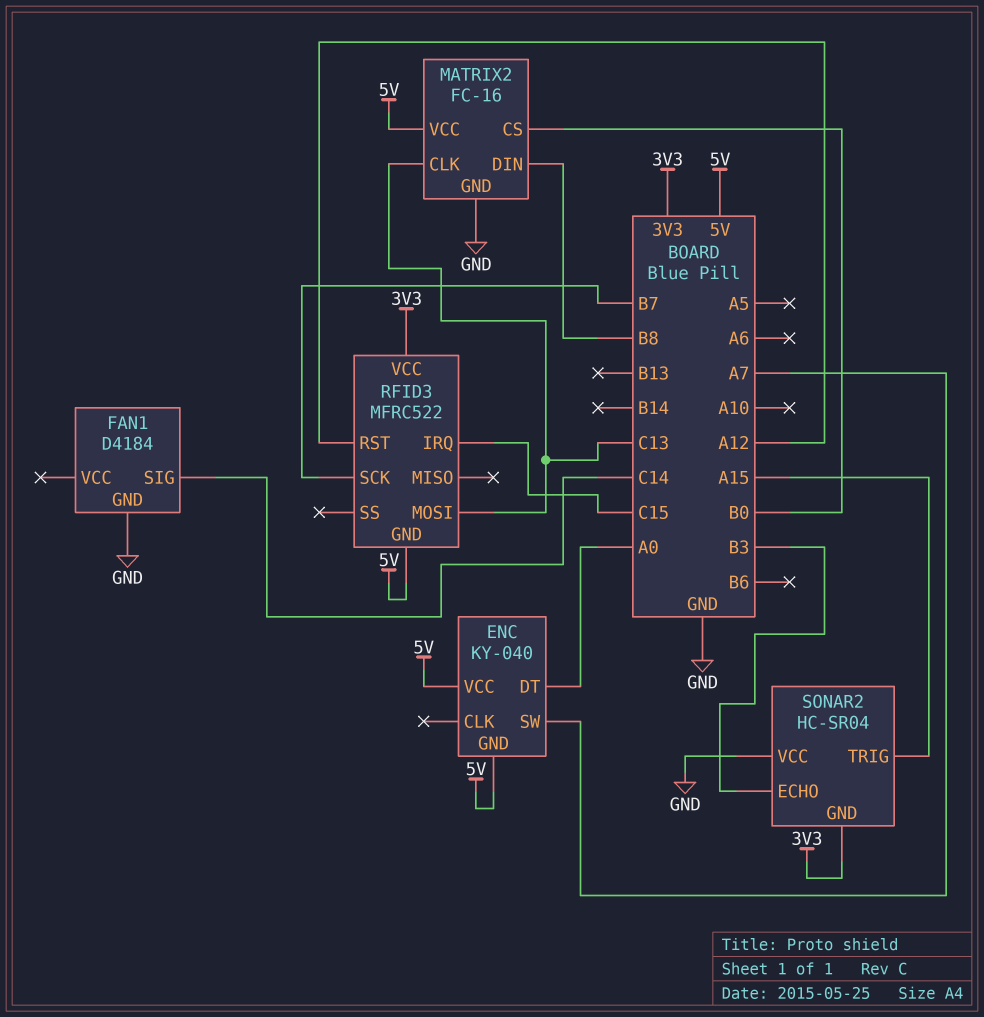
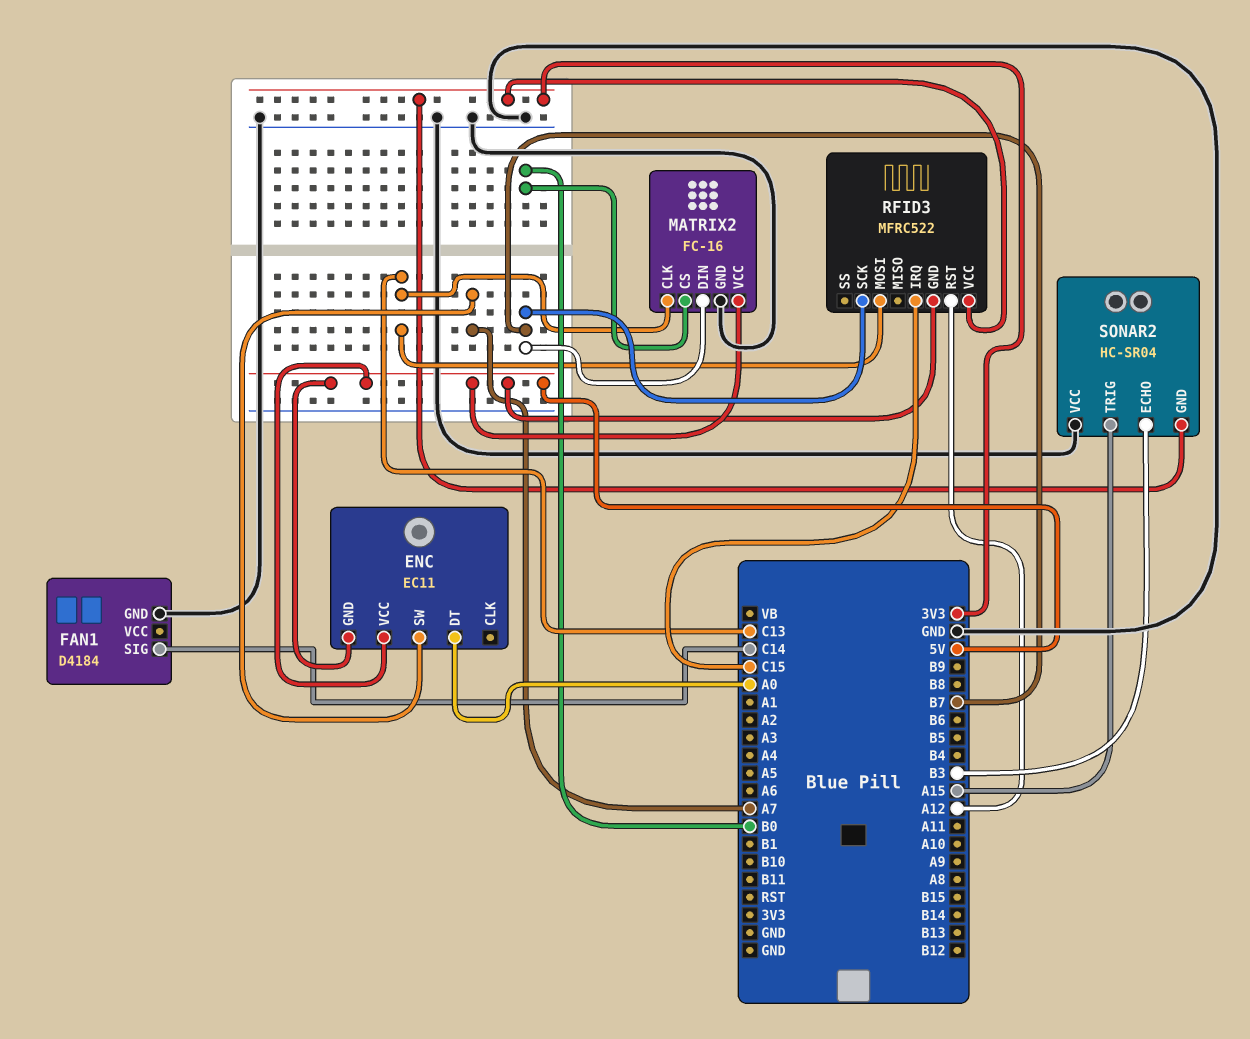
ENC: KY-040 -> EC11
MATRIX2 pin DIN: B8 -> B7

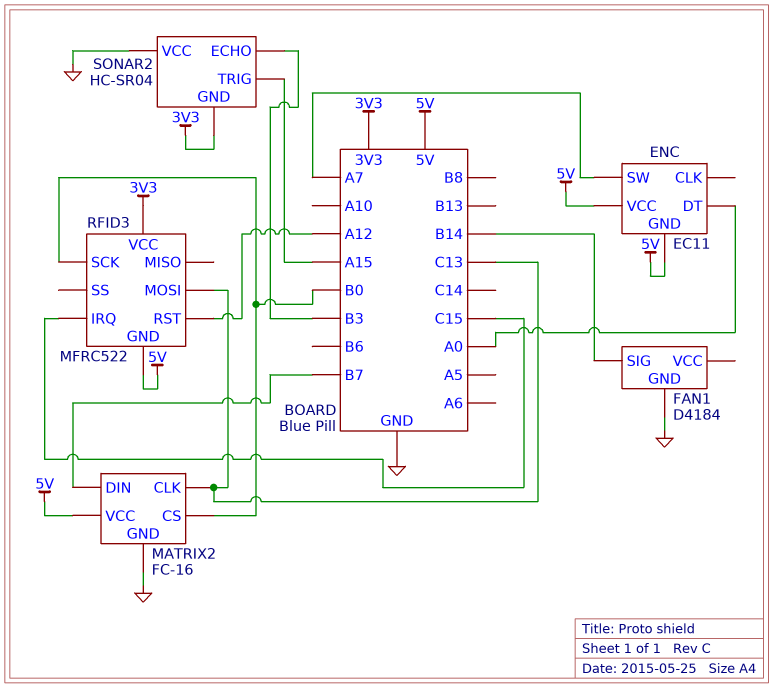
FAN1 pin SIG: C14 -> B14
RFID3 pin SCK: B7 -> B0

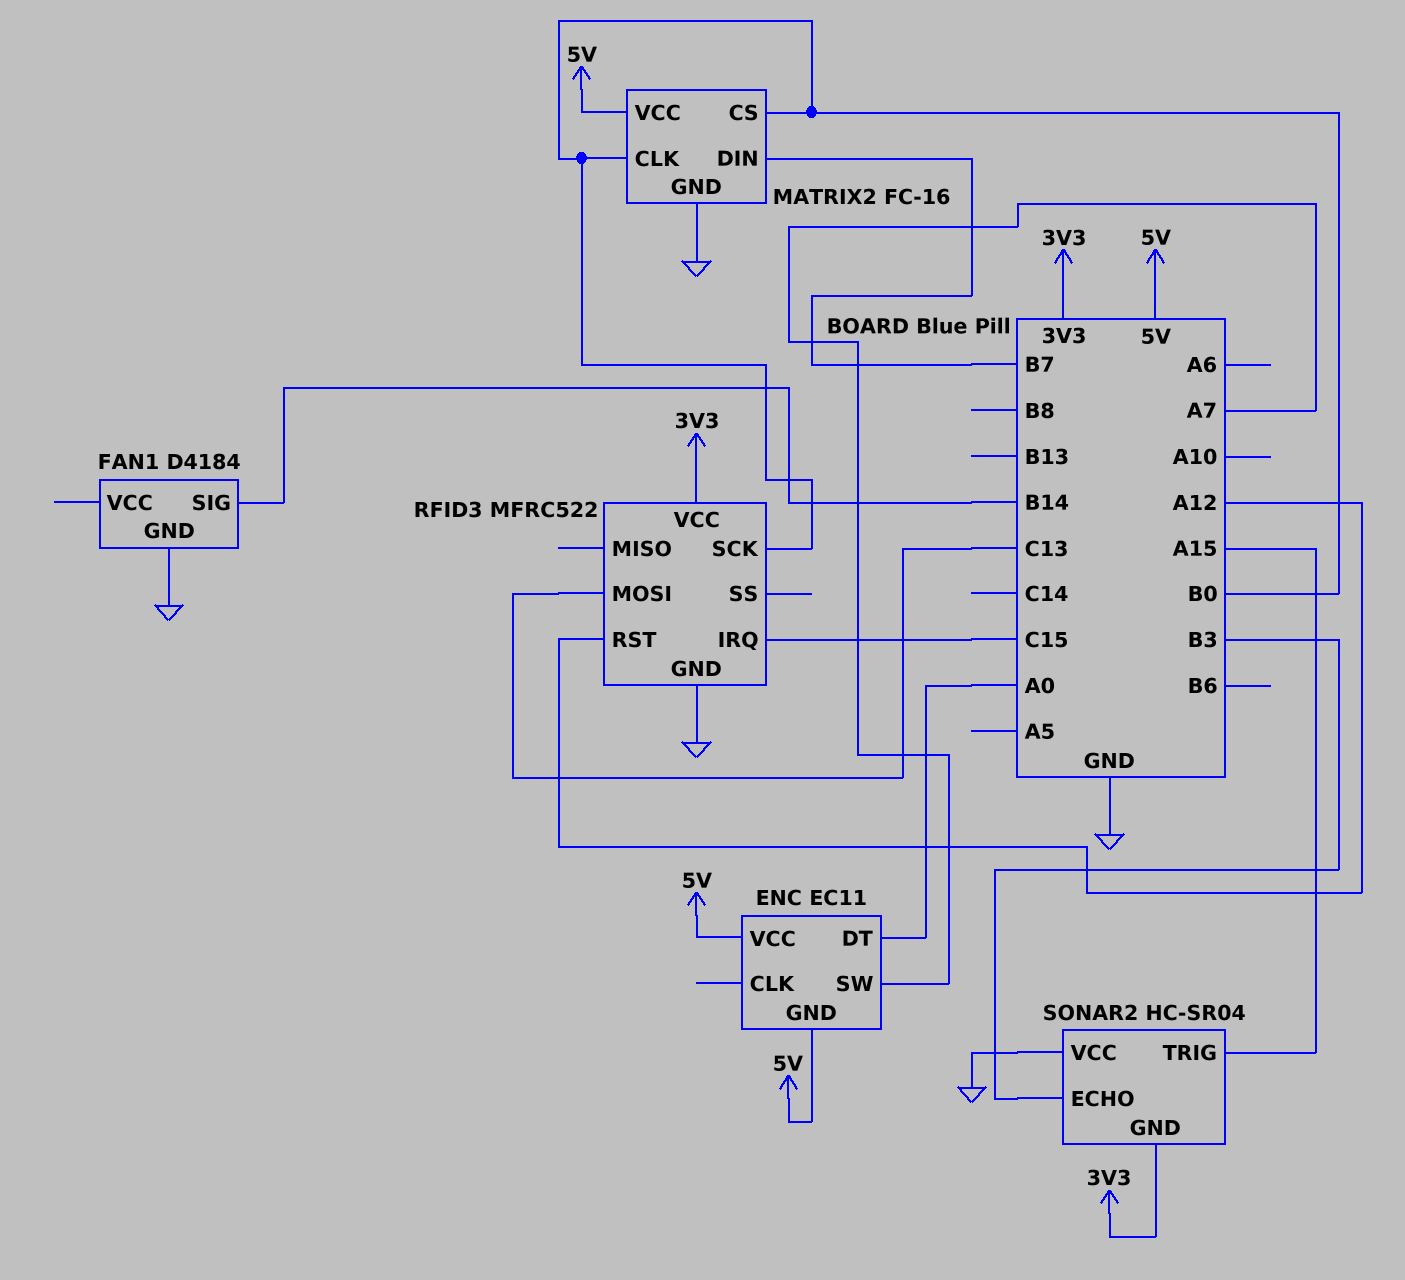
MATRIX2 pin CLK: C13 -> B0
RFID3 pin GND: 5V -> GND

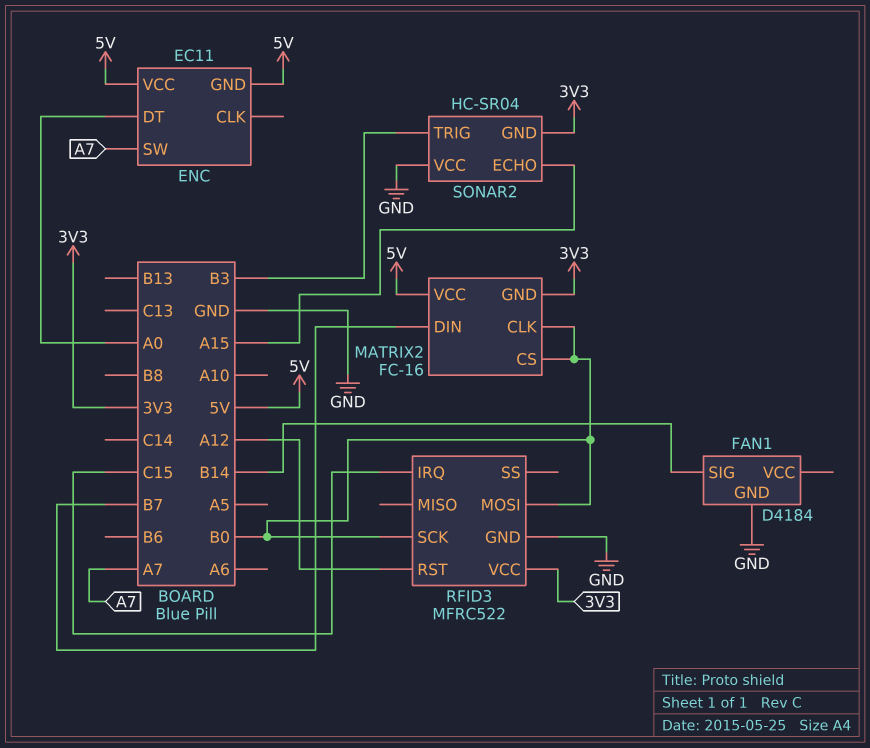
MATRIX2 pin GND: GND -> 3V3
RFID3 pin MOSI: C13 -> B0
SONAR2 pin ECHO: B3 -> A15
SONAR2 pin TRIG: A15 -> B3

